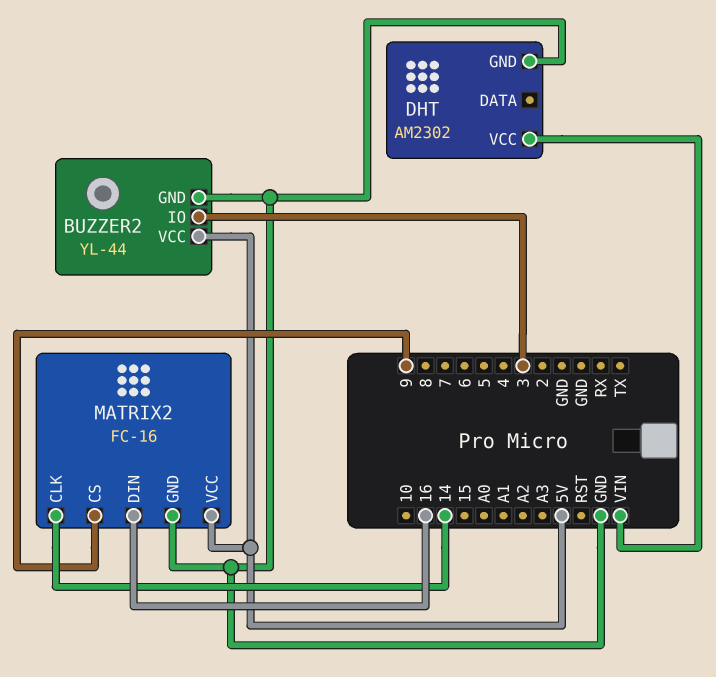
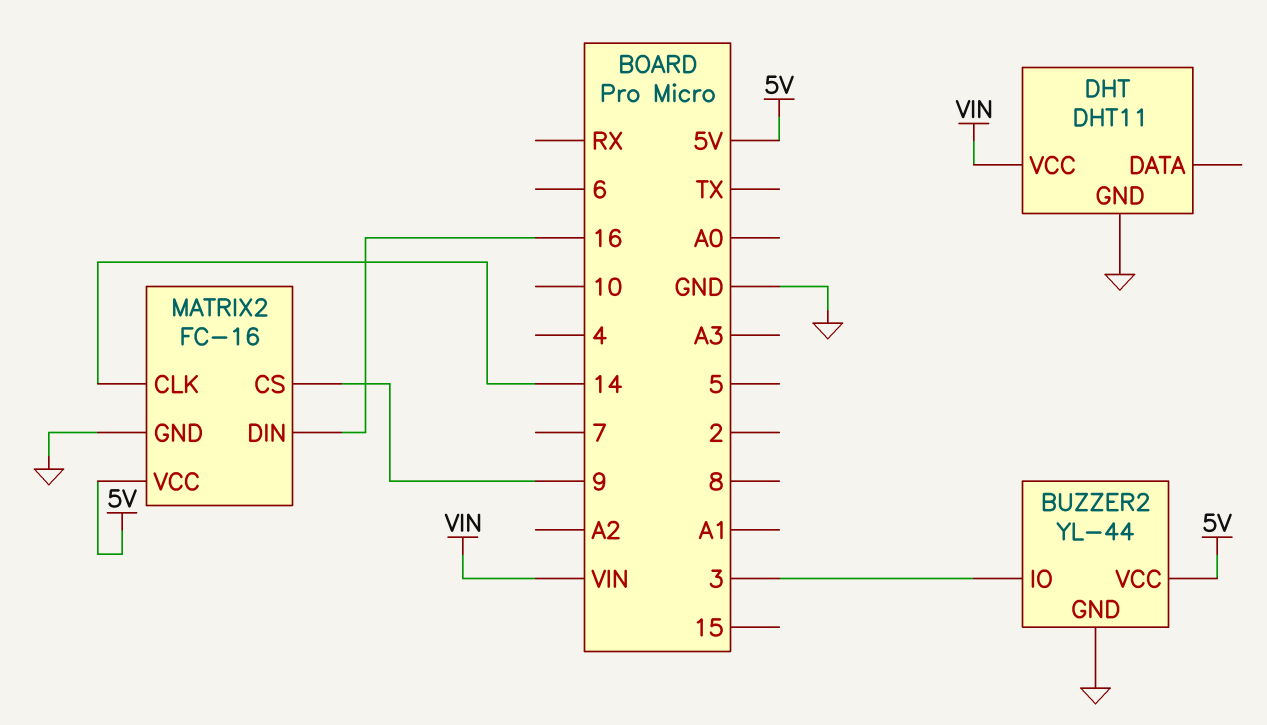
DHT: AM2302 -> DHT11

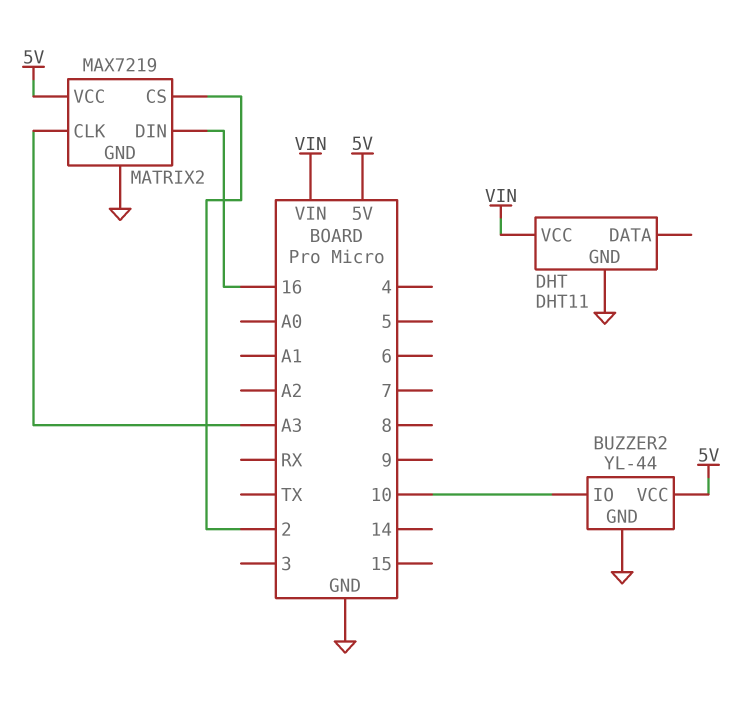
BUZZER2 pin IO: 3 -> 10
MATRIX2: FC-16 -> MAX7219
MATRIX2 pin CLK: 14 -> A3
MATRIX2 pin CS: 9 -> 2

